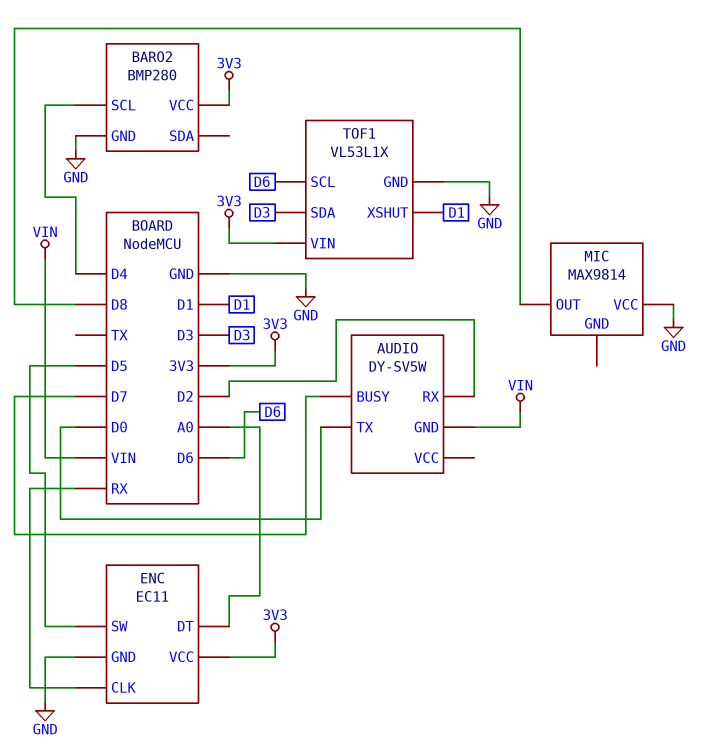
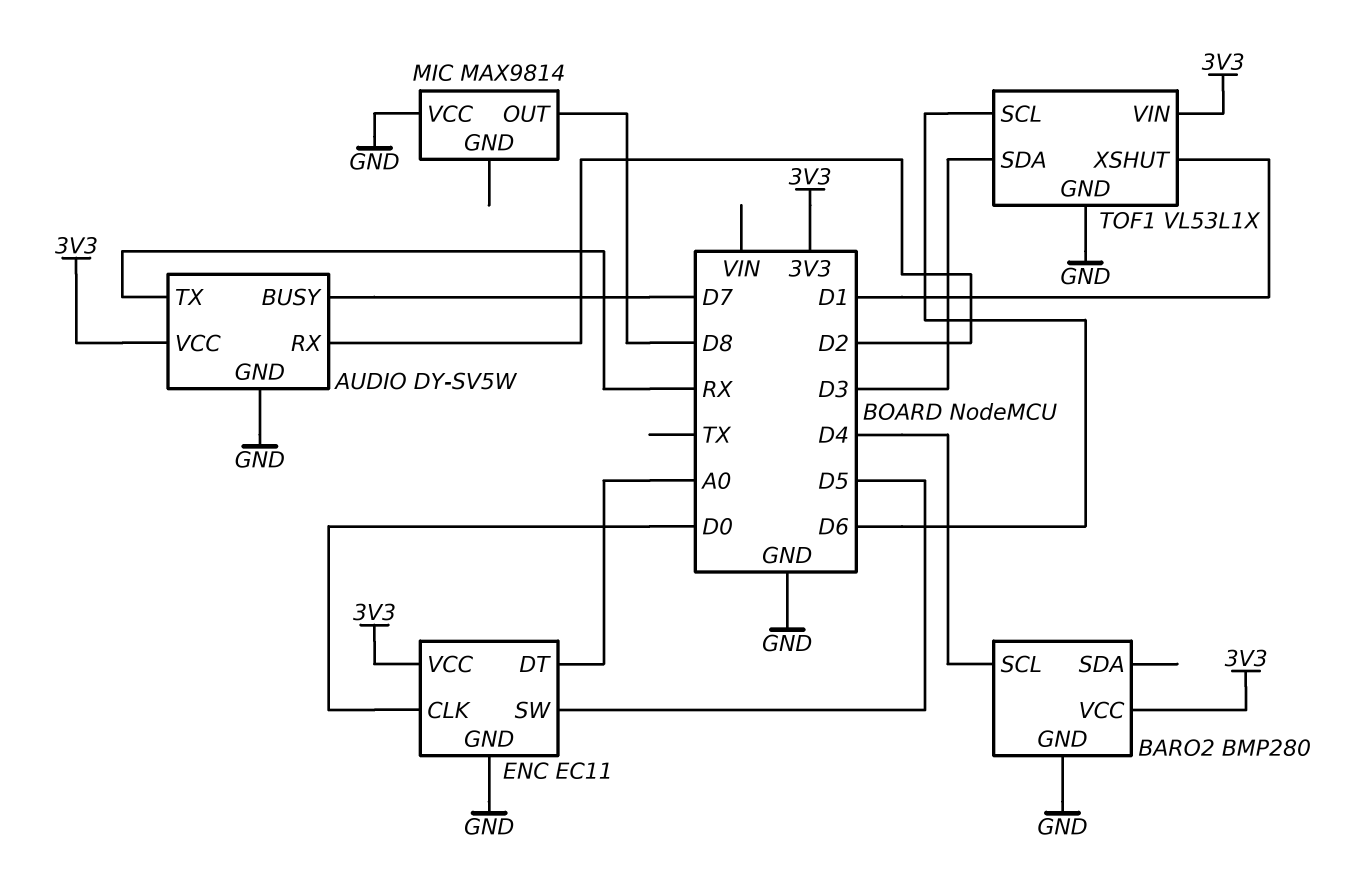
AUDIO pin GND: VIN -> GND
AUDIO pin TX: D0 -> RX
AUDIO pin VCC: none -> 3V3
ENC pin CLK: RX -> D0

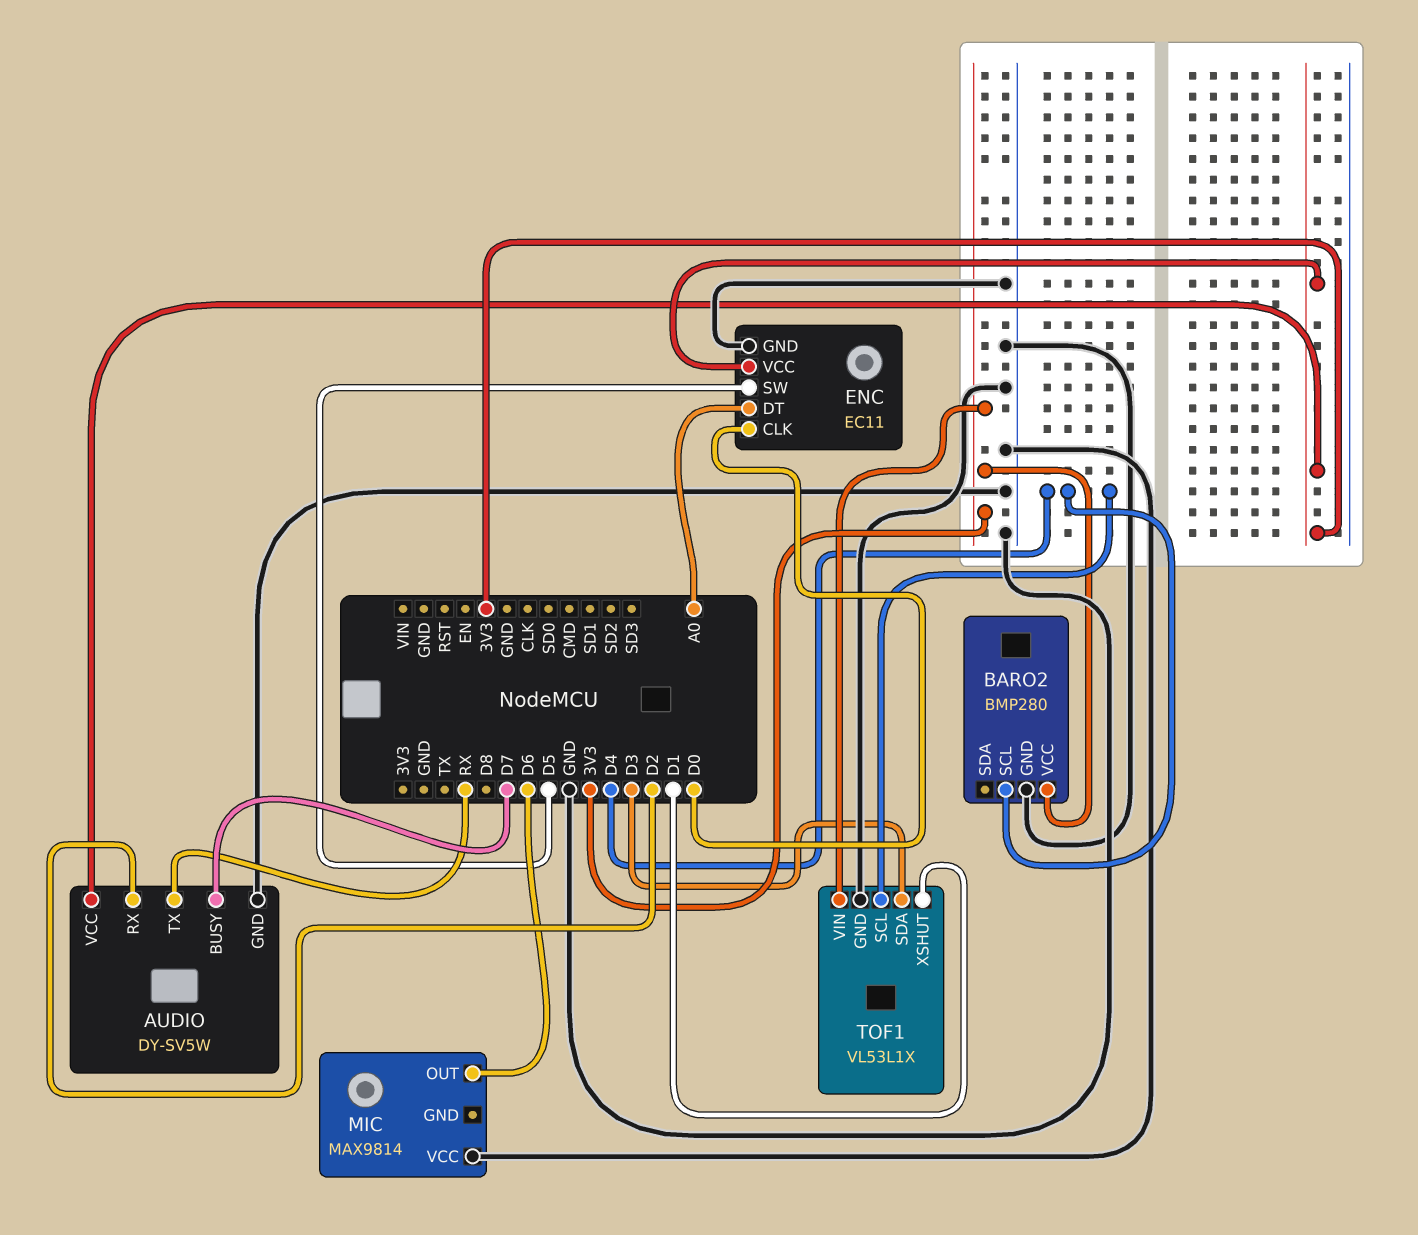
MIC pin OUT: D8 -> D6
TOF1 pin SCL: D6 -> D4

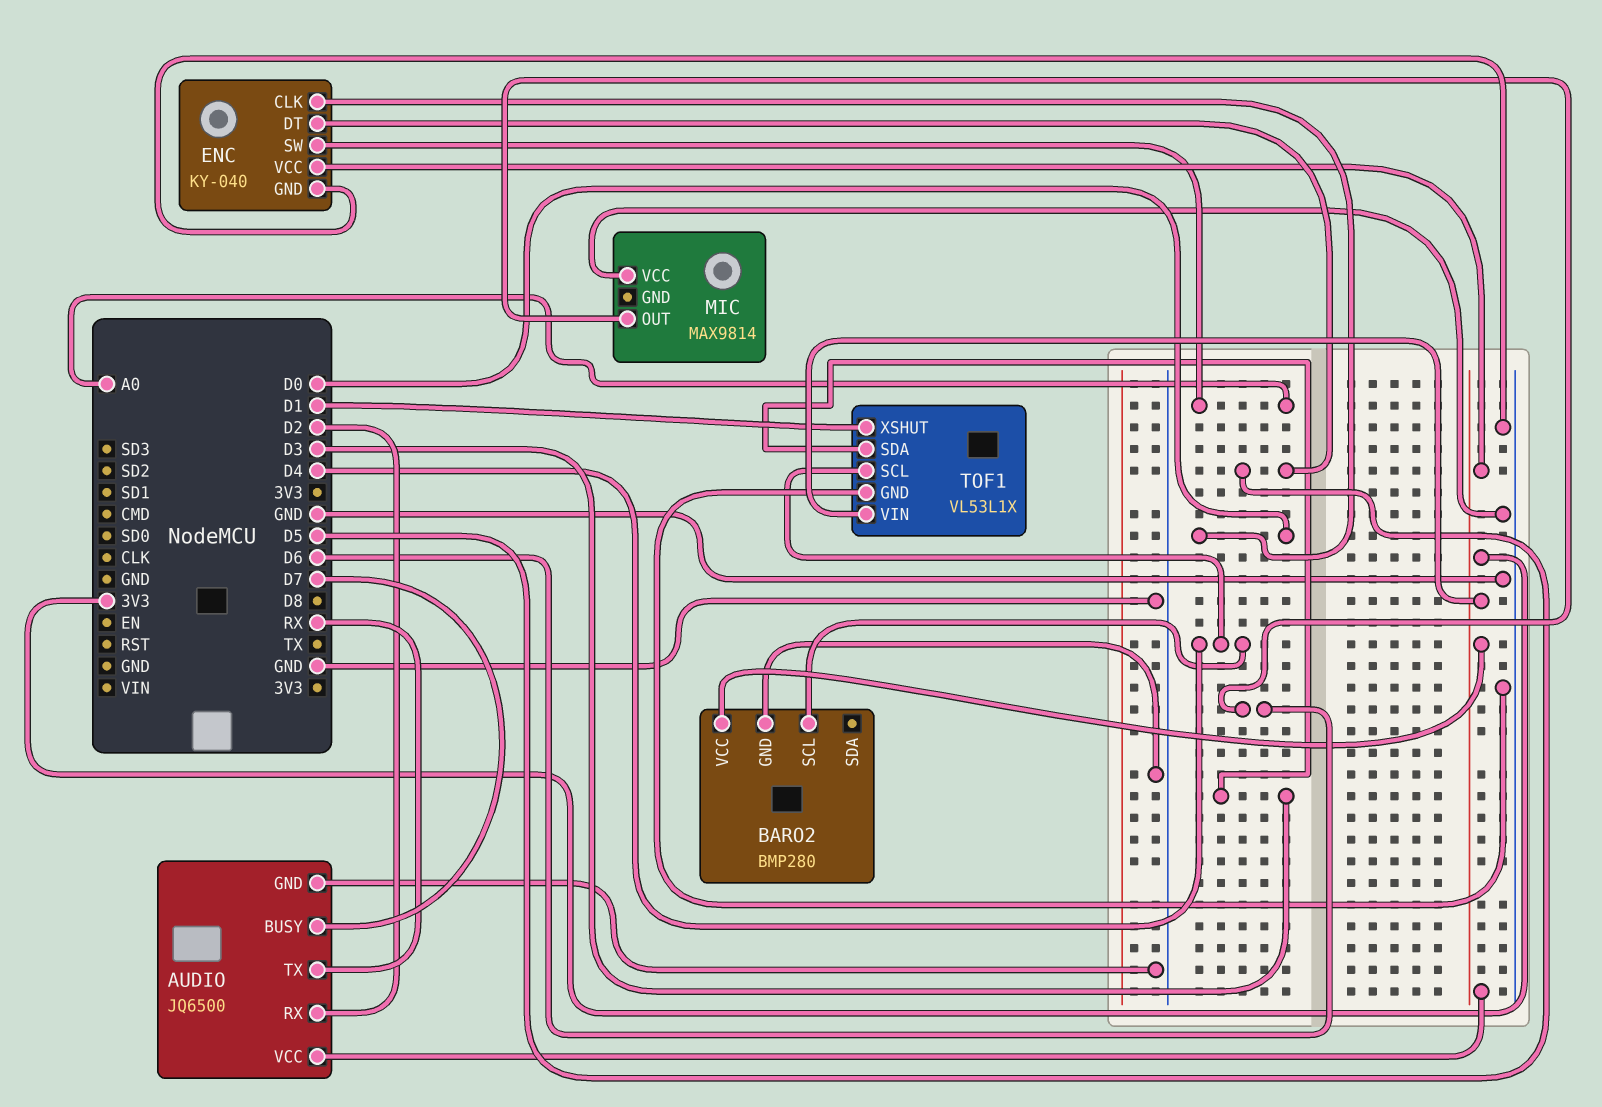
AUDIO: DY-SV5W -> JQ6500
ENC: EC11 -> KY-040
ENC pin DT: A0 -> D5
ENC pin SW: D5 -> A0

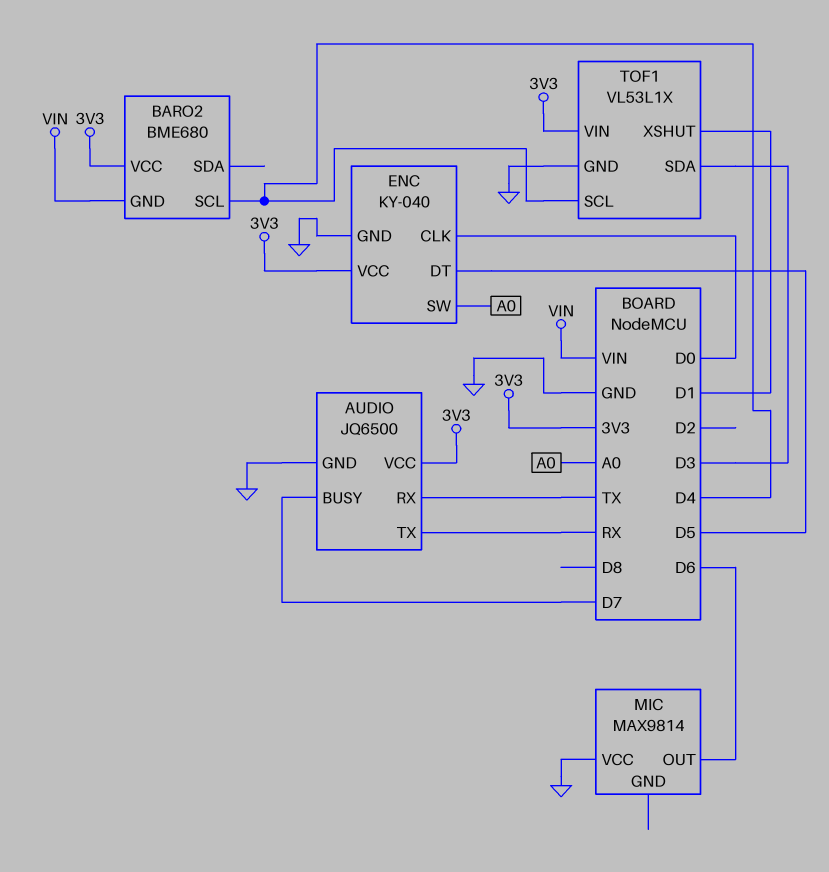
AUDIO pin RX: D2 -> TX
BARO2: BMP280 -> BME680
BARO2 pin GND: GND -> VIN

